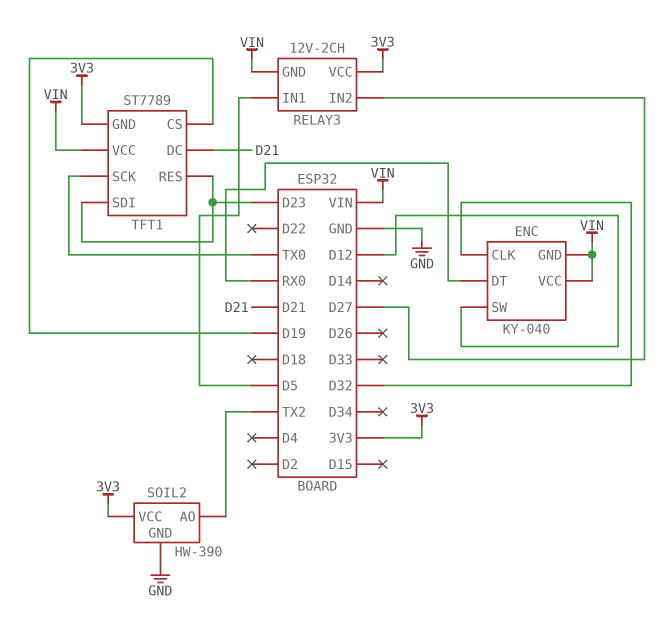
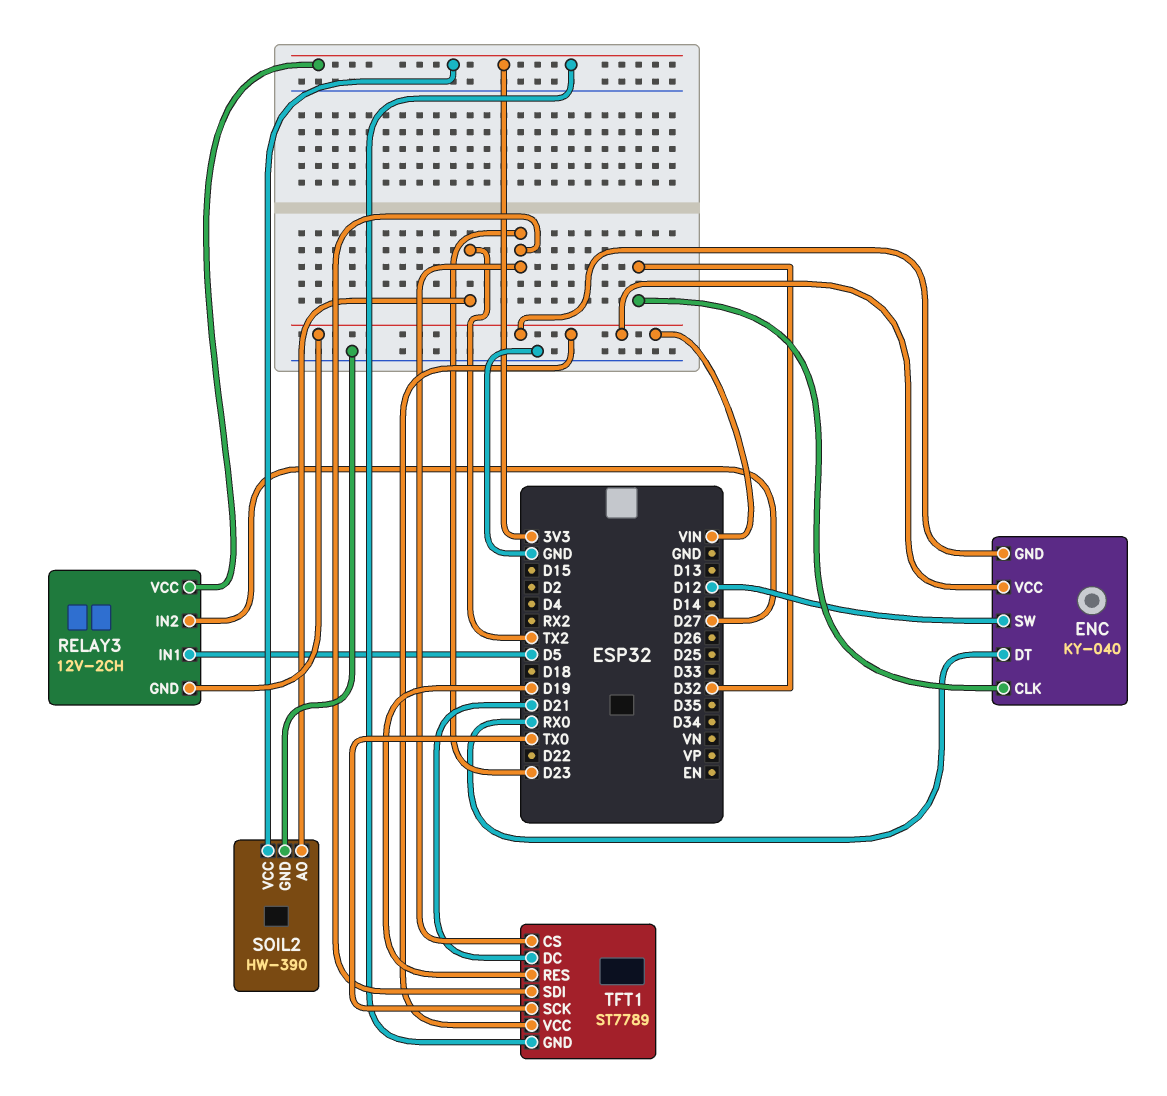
TFT1 pin CS: D19 -> D23
TFT1 pin RES: D23 -> D19

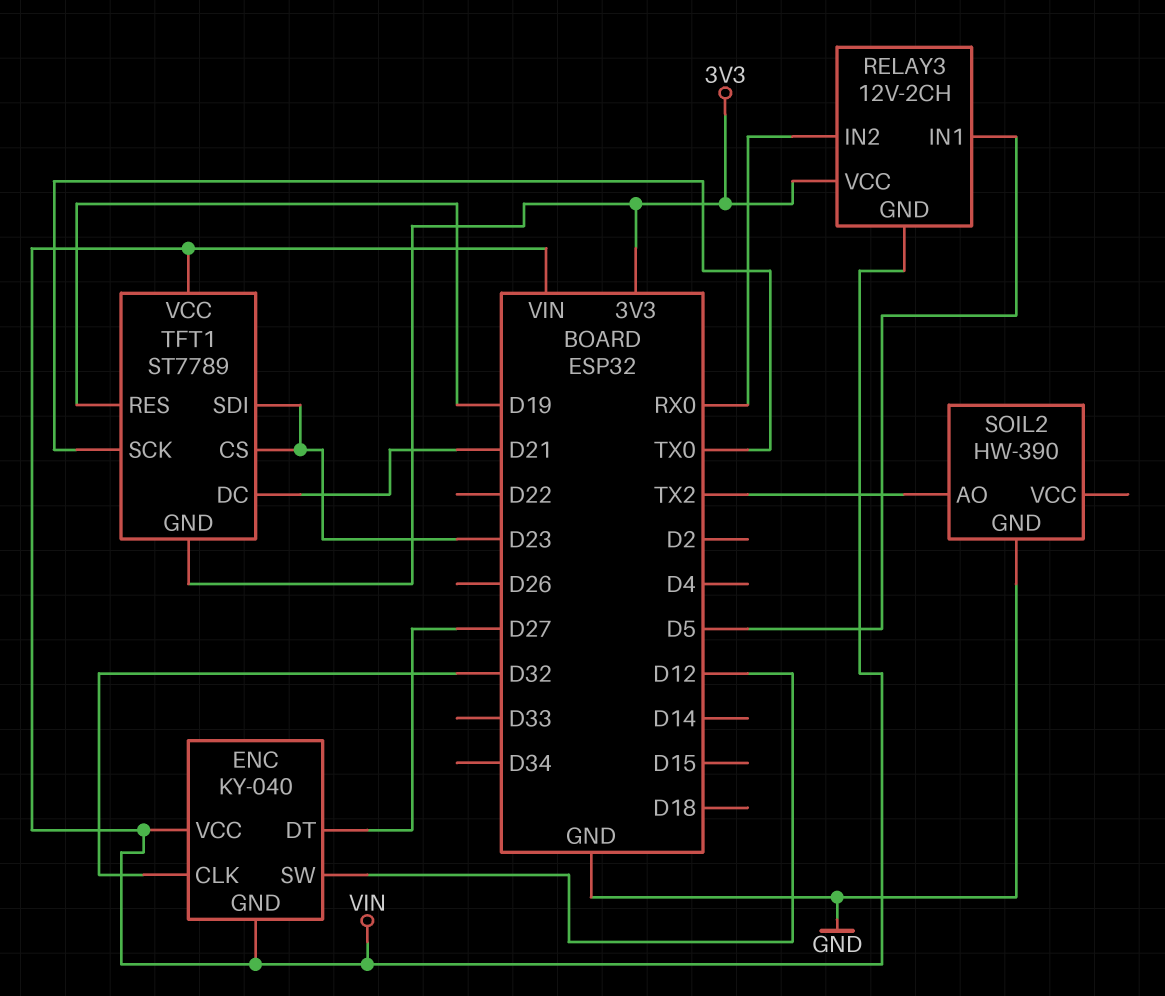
ENC pin DT: RX0 -> D27
RELAY3 pin IN2: D27 -> RX0
SOIL2 pin VCC: 3V3 -> none

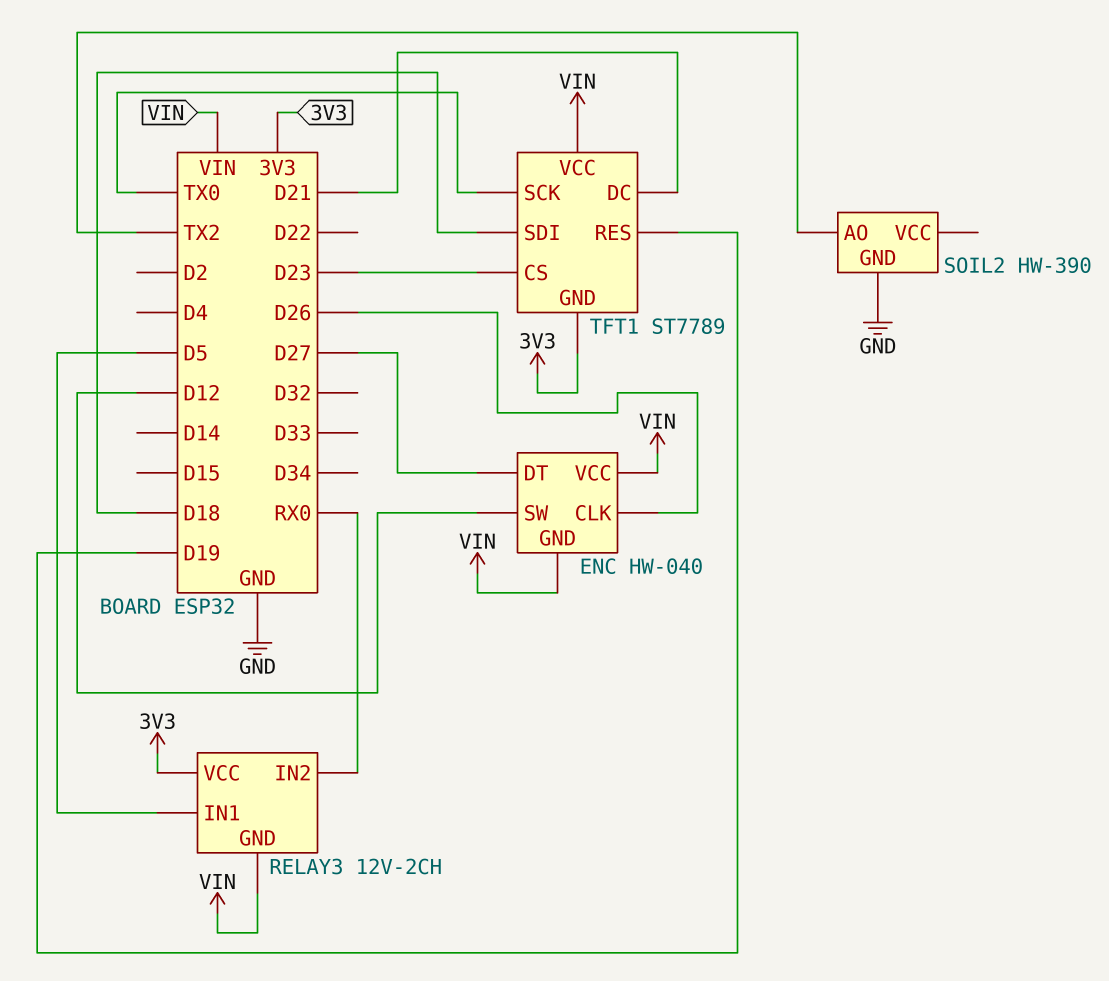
ENC: KY-040 -> HW-040
ENC pin CLK: D32 -> D26
TFT1 pin SDI: D23 -> D18

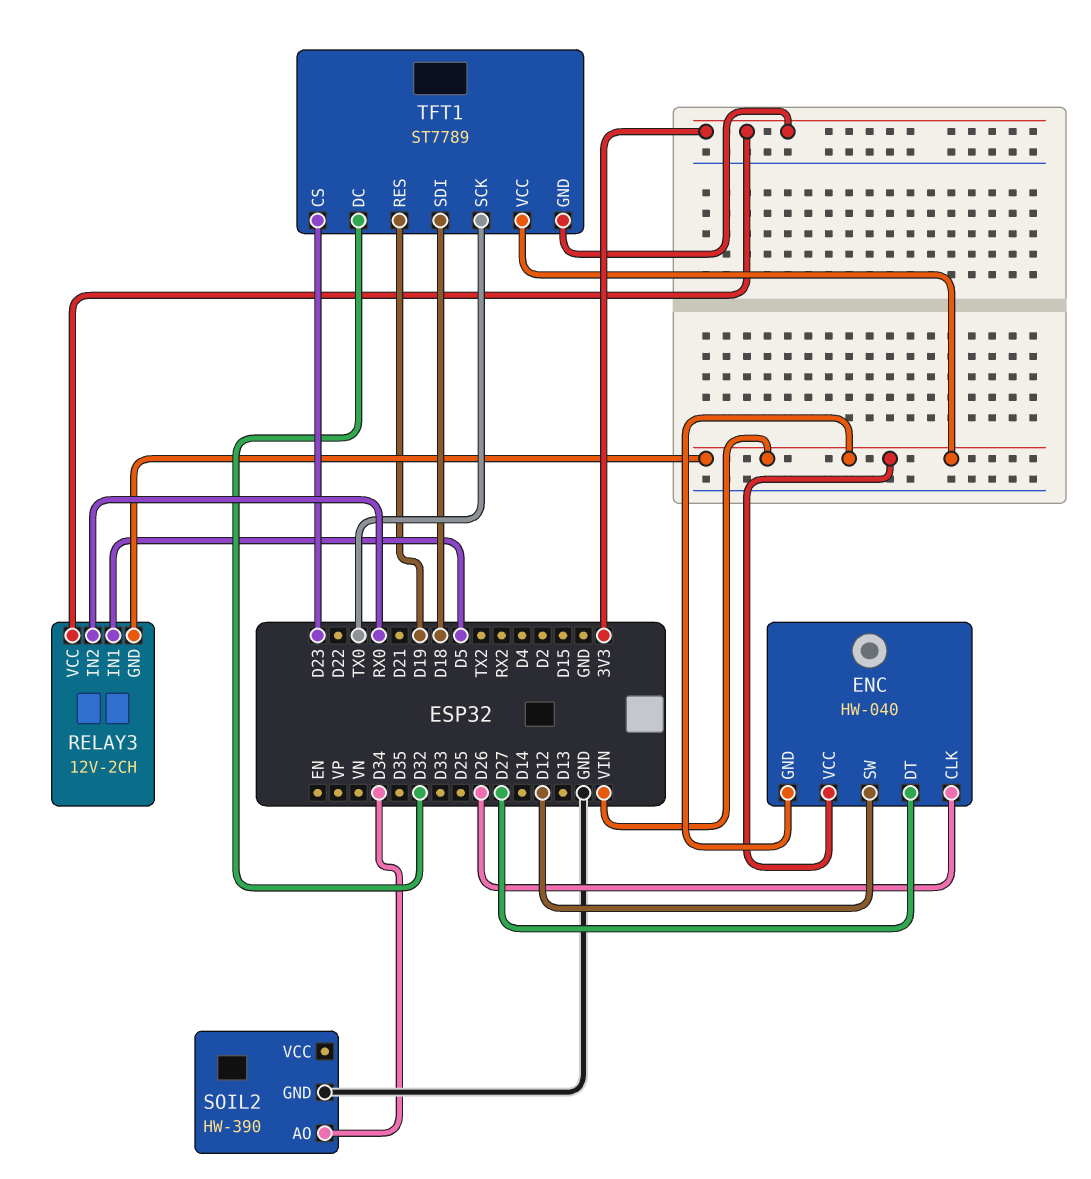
SOIL2 pin AO: TX2 -> D34
TFT1 pin DC: D21 -> D32

